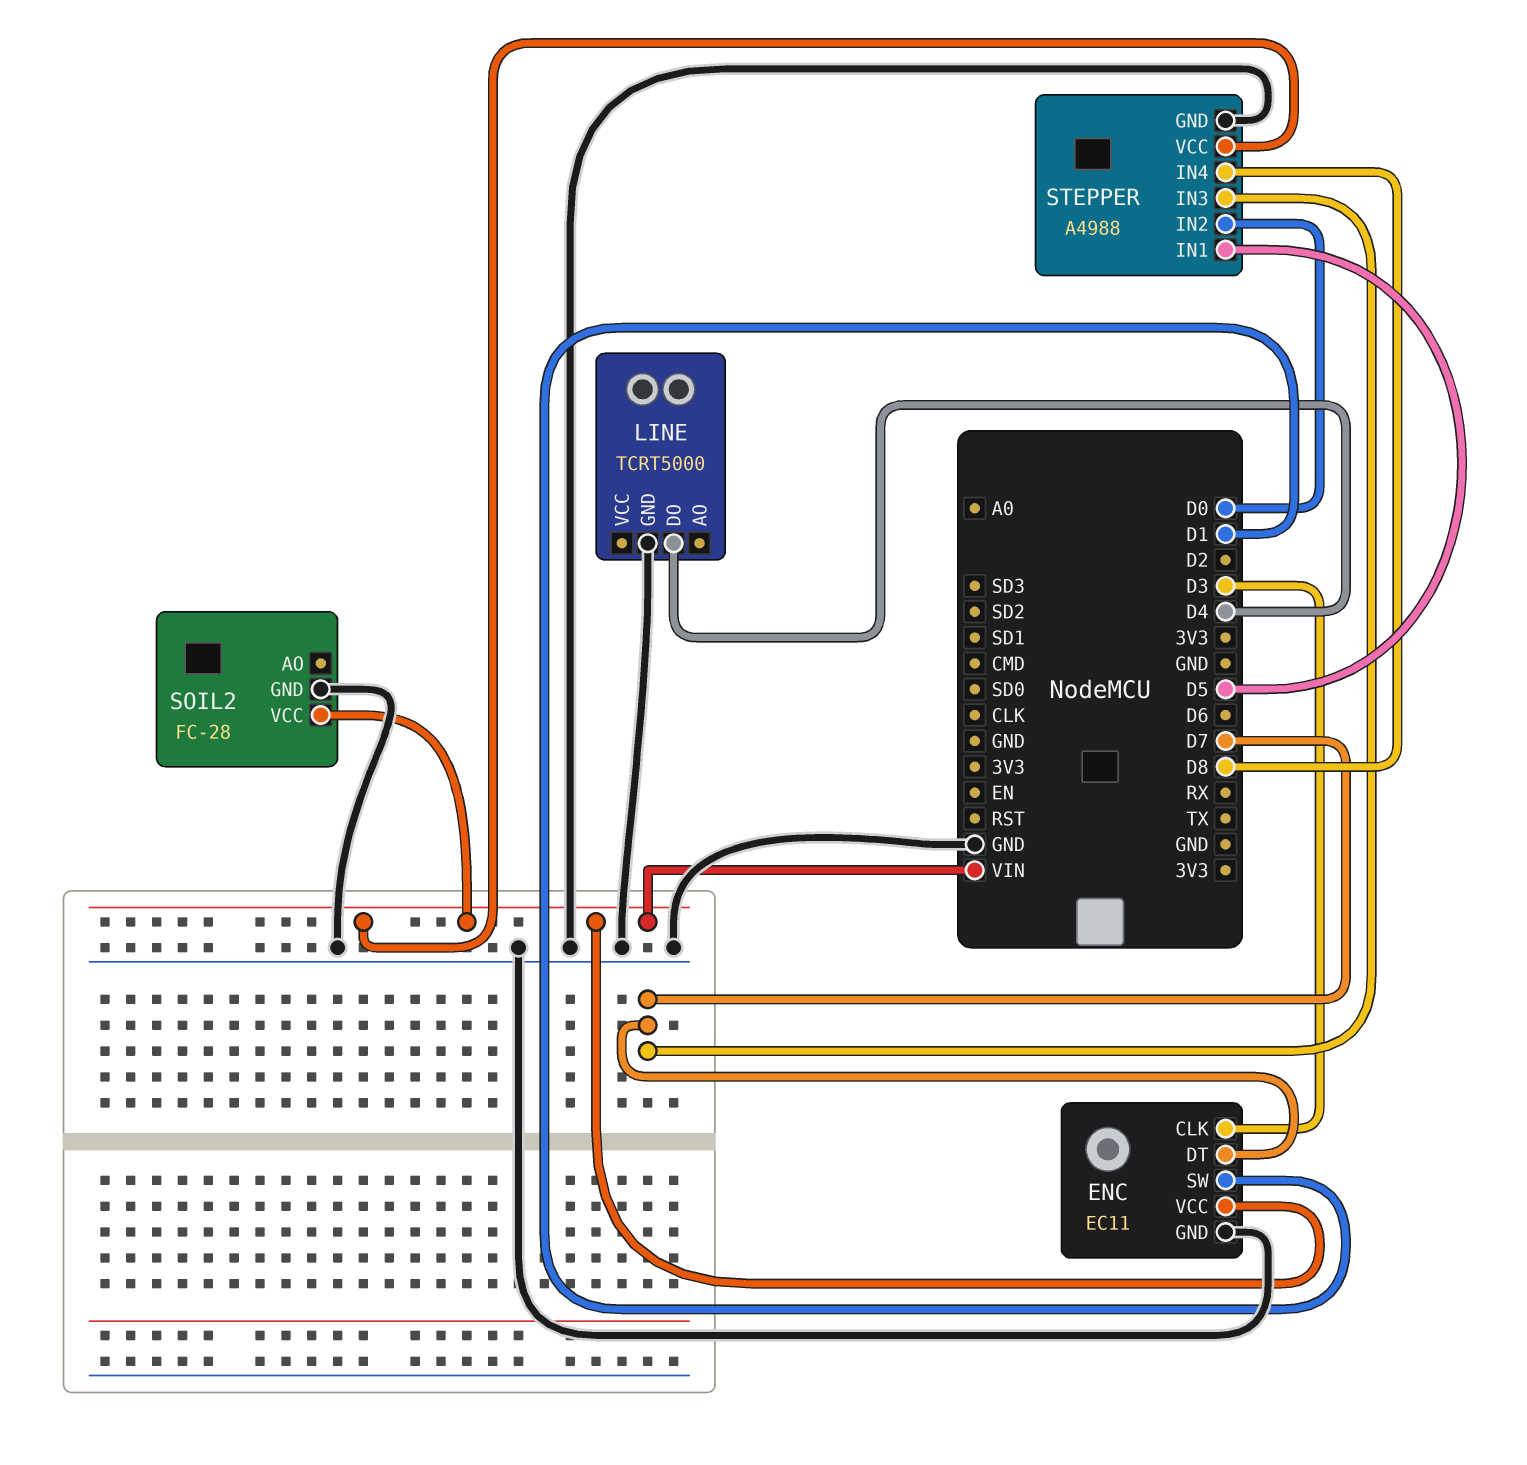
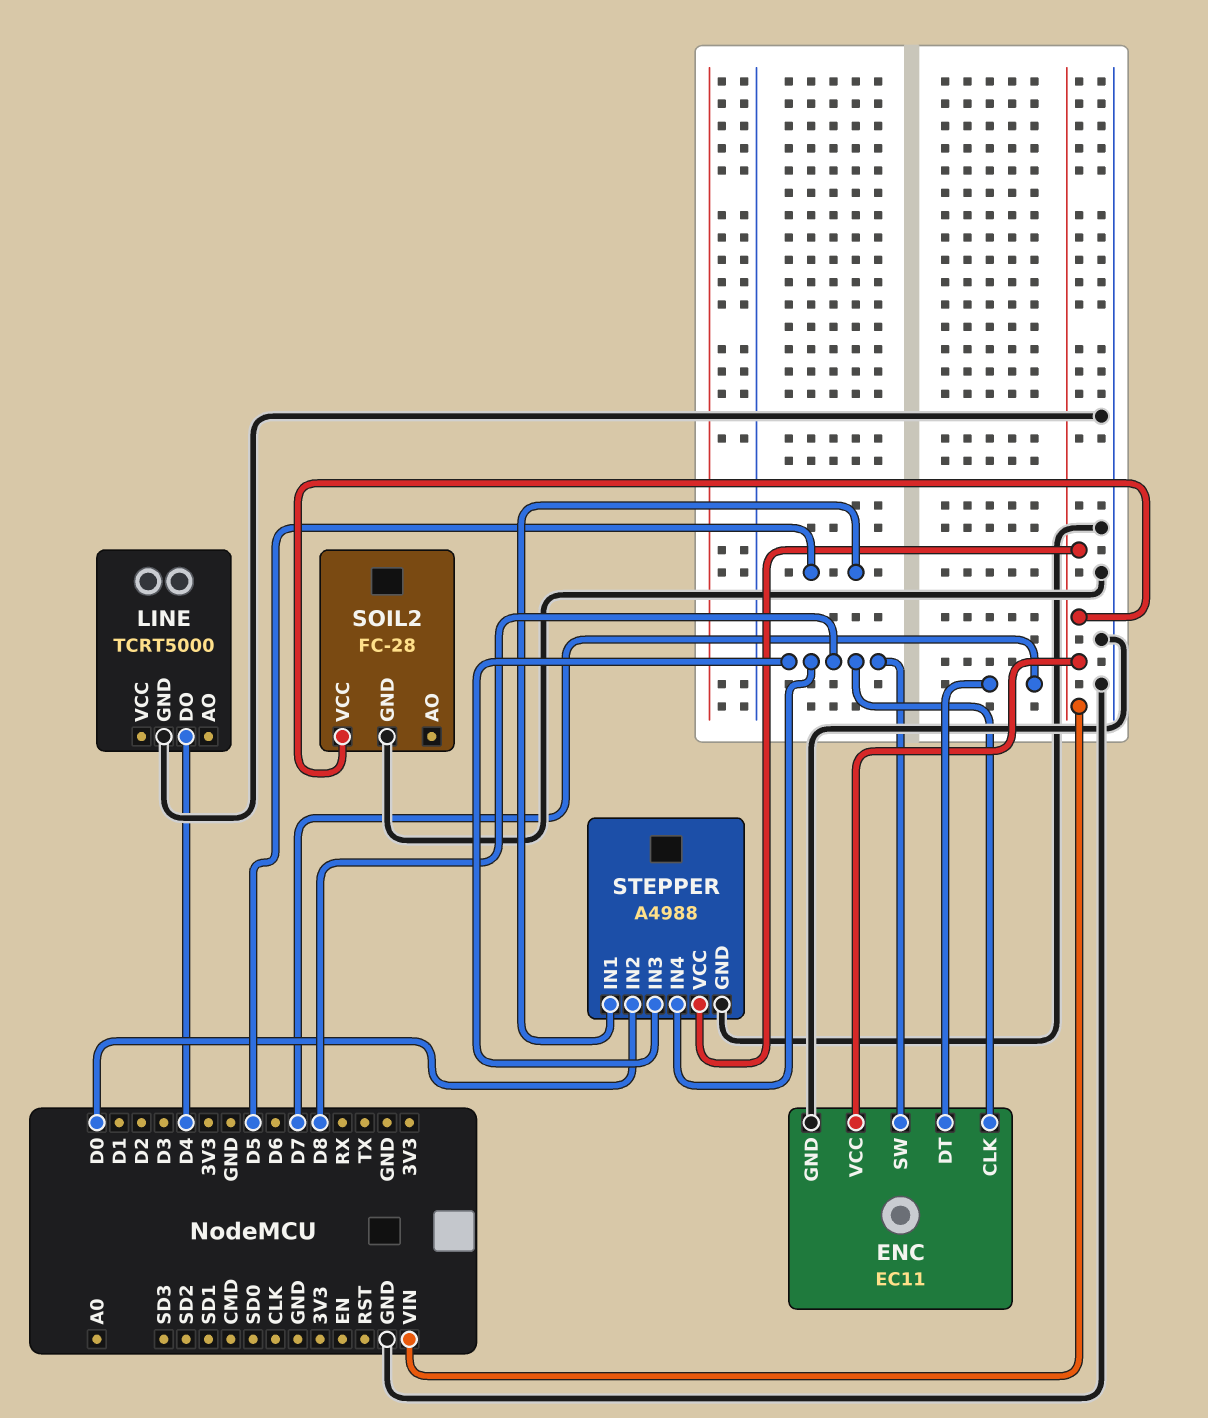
ENC pin CLK: D3 -> D8
ENC pin SW: D1 -> D8
STEPPER pin IN3: D7 -> D8

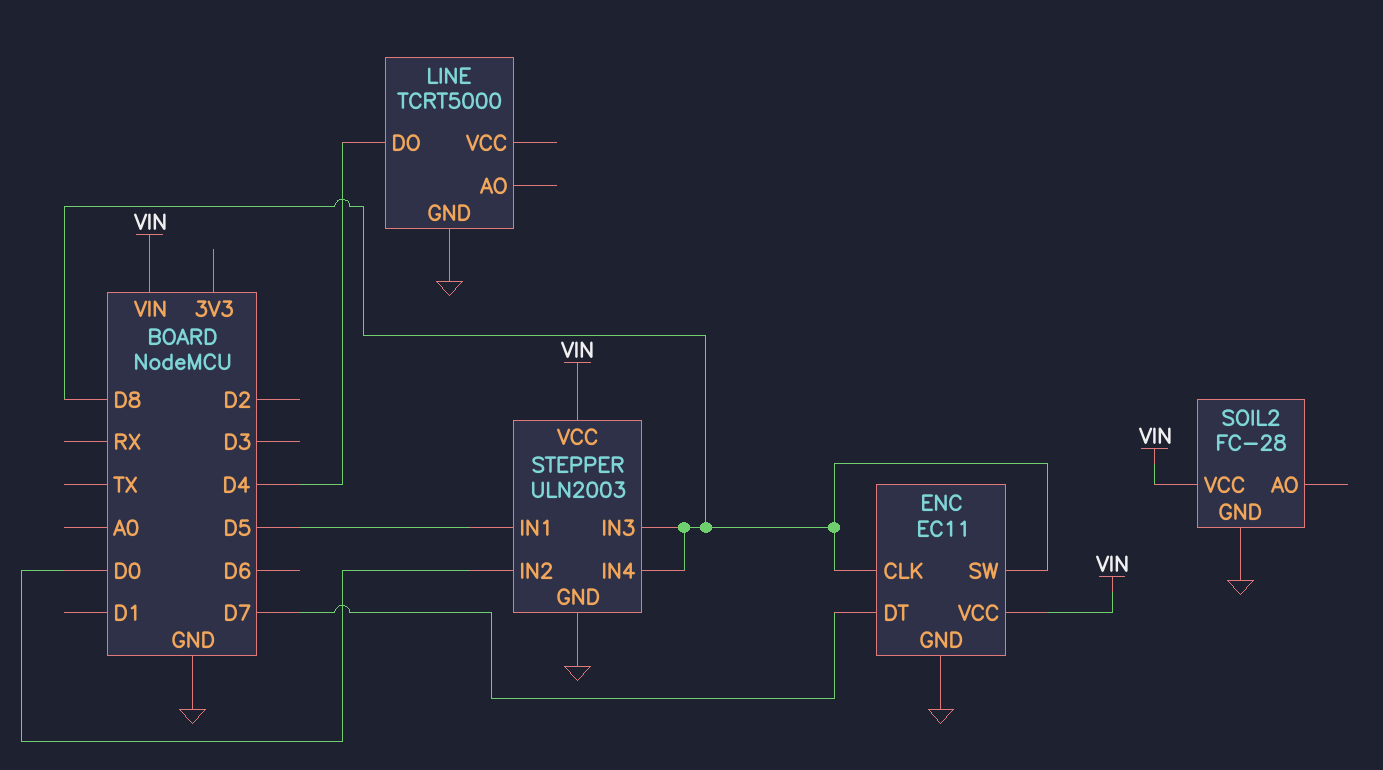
STEPPER: A4988 -> ULN2003

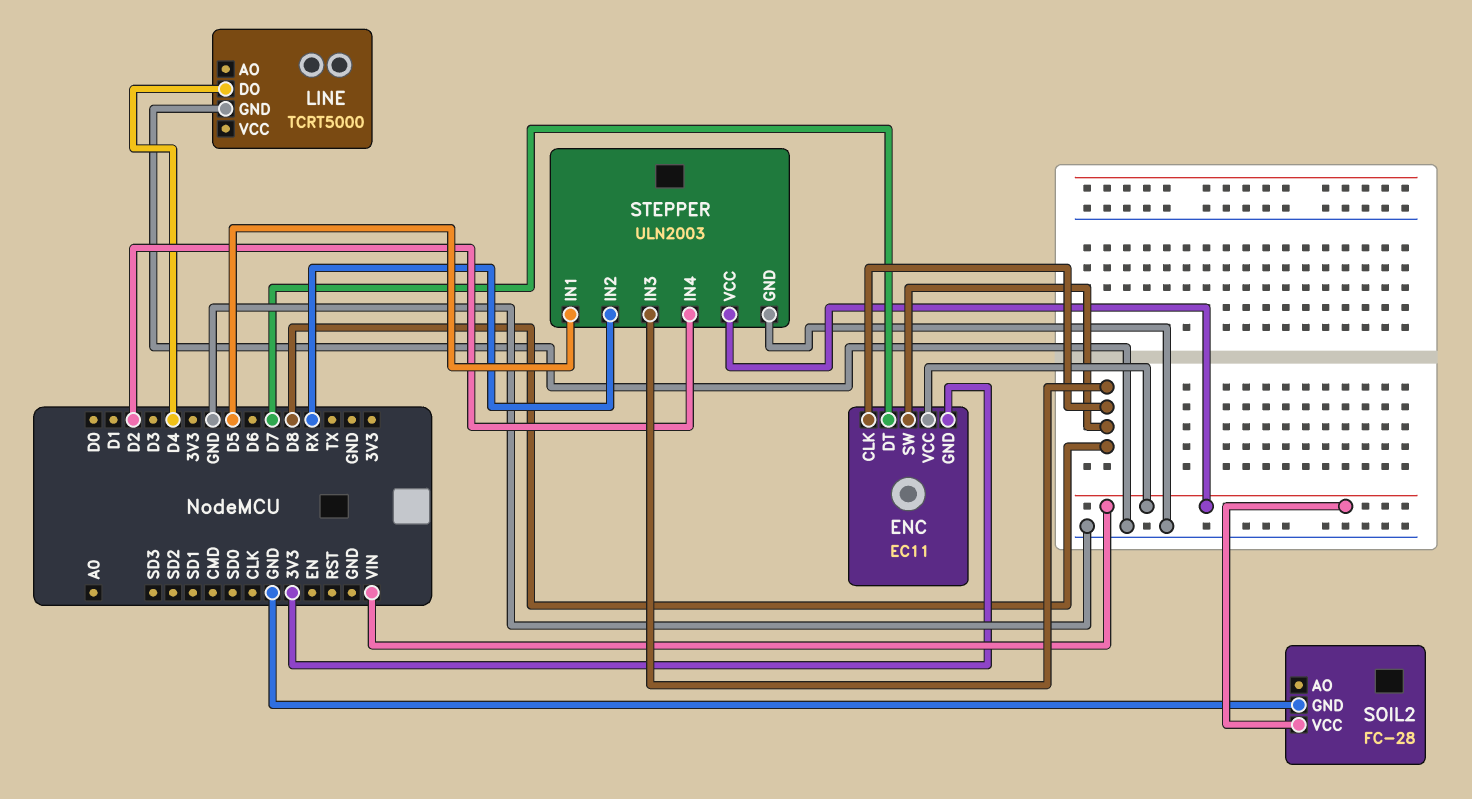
ENC pin GND: GND -> 3V3
STEPPER pin IN2: D0 -> RX
STEPPER pin IN4: D8 -> D2

